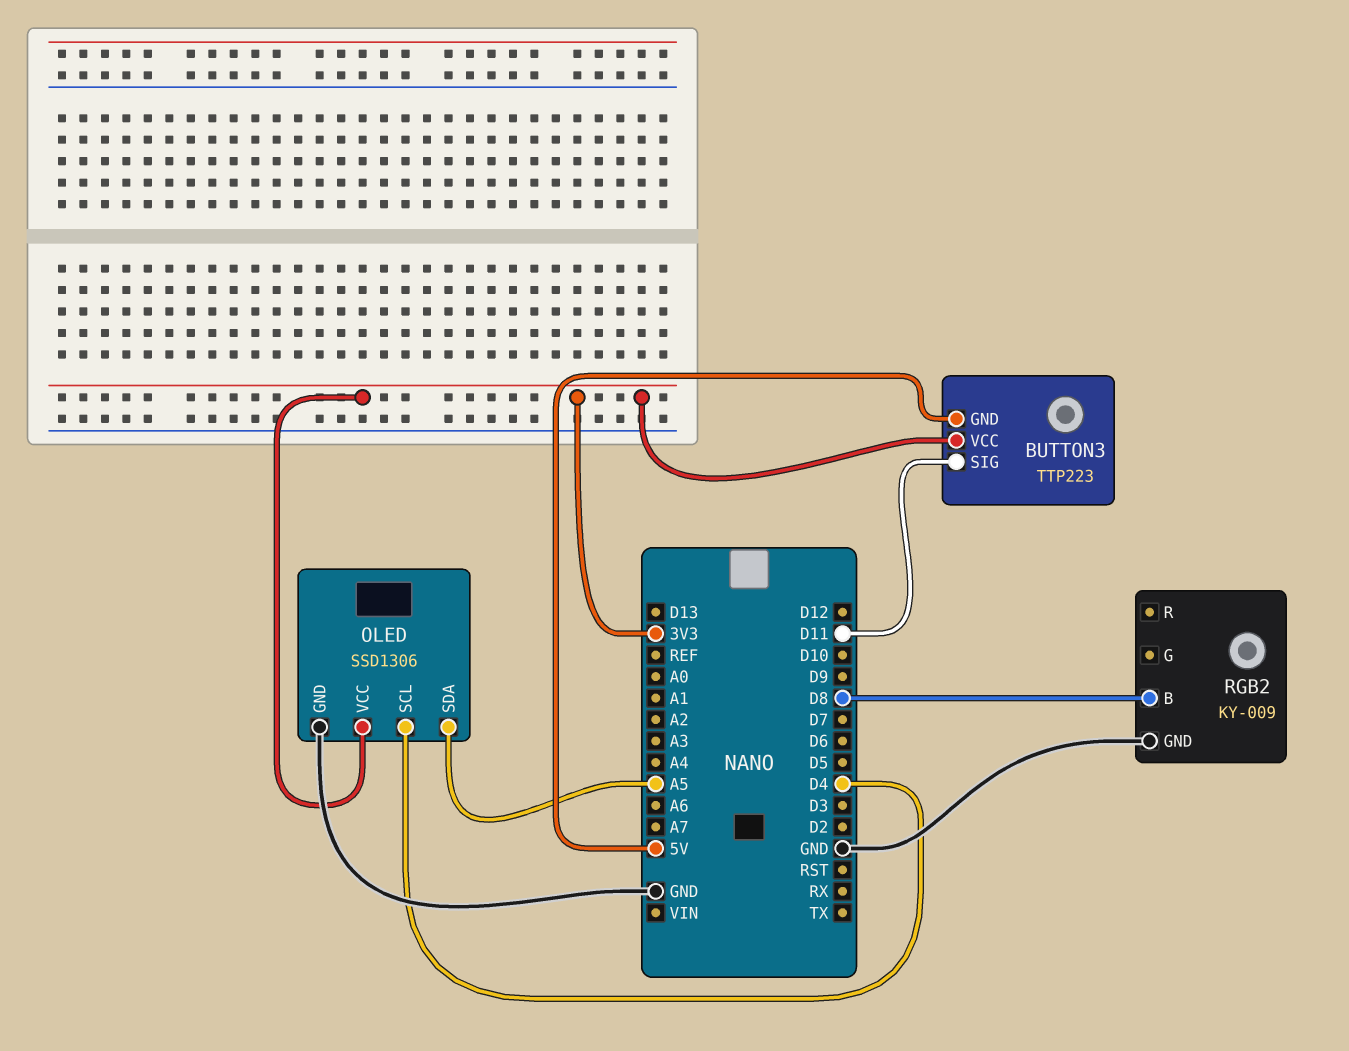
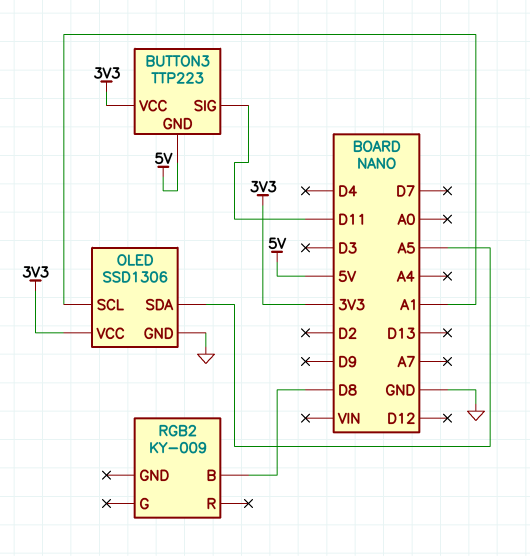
OLED pin SCL: D4 -> A1
RGB2 pin GND: GND -> none

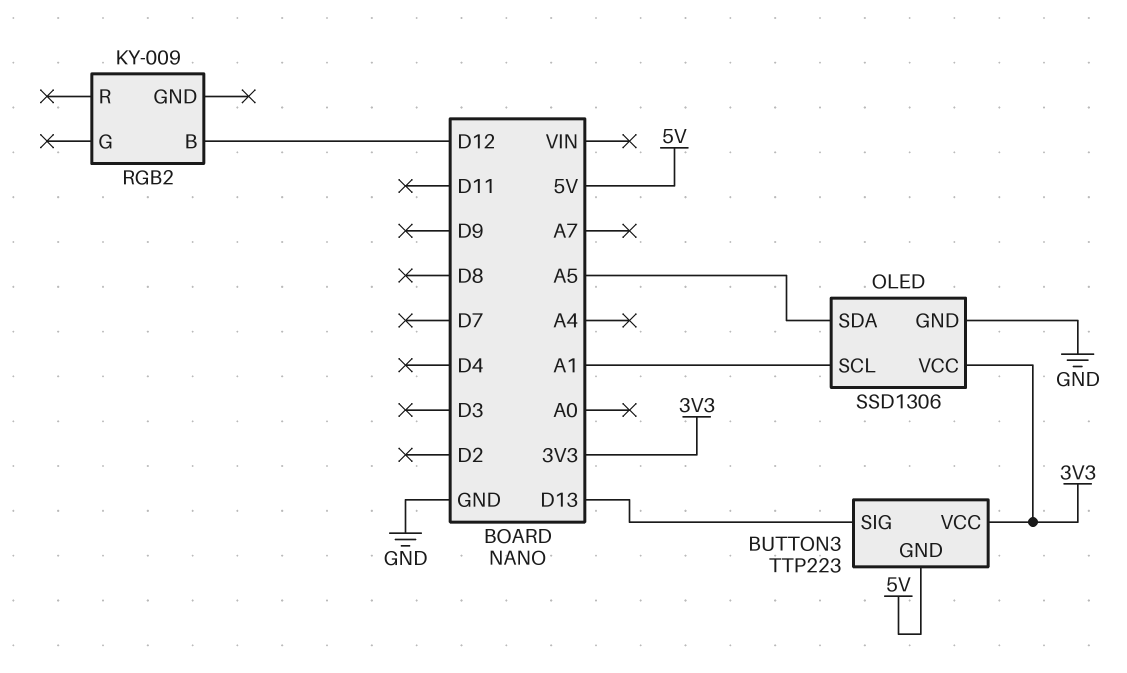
BUTTON3 pin SIG: D11 -> D13
RGB2 pin B: D8 -> D12

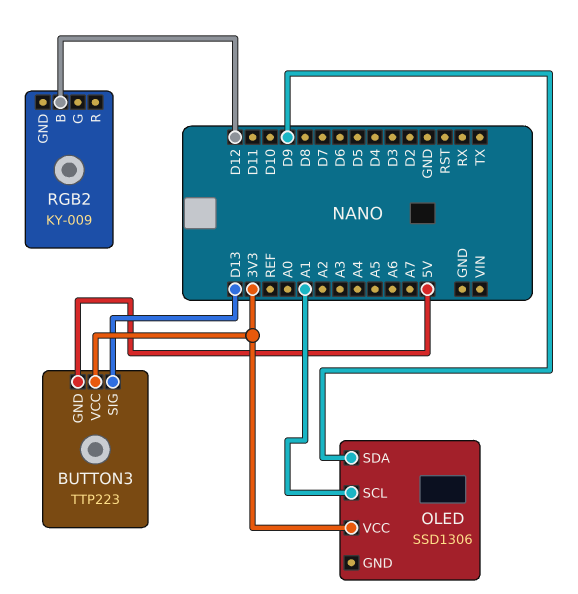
OLED pin GND: GND -> none
OLED pin SDA: A5 -> D9

